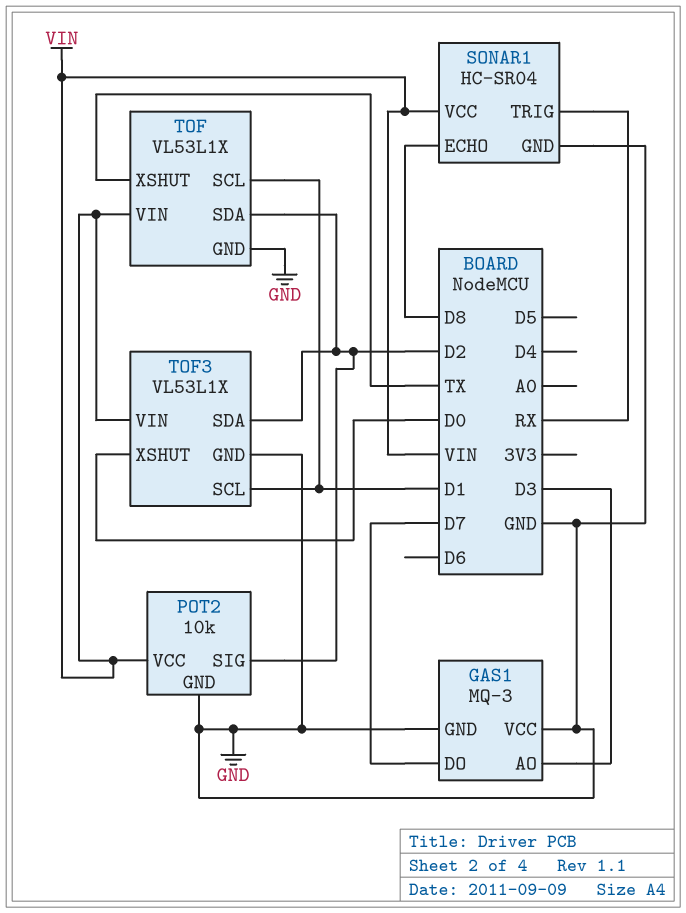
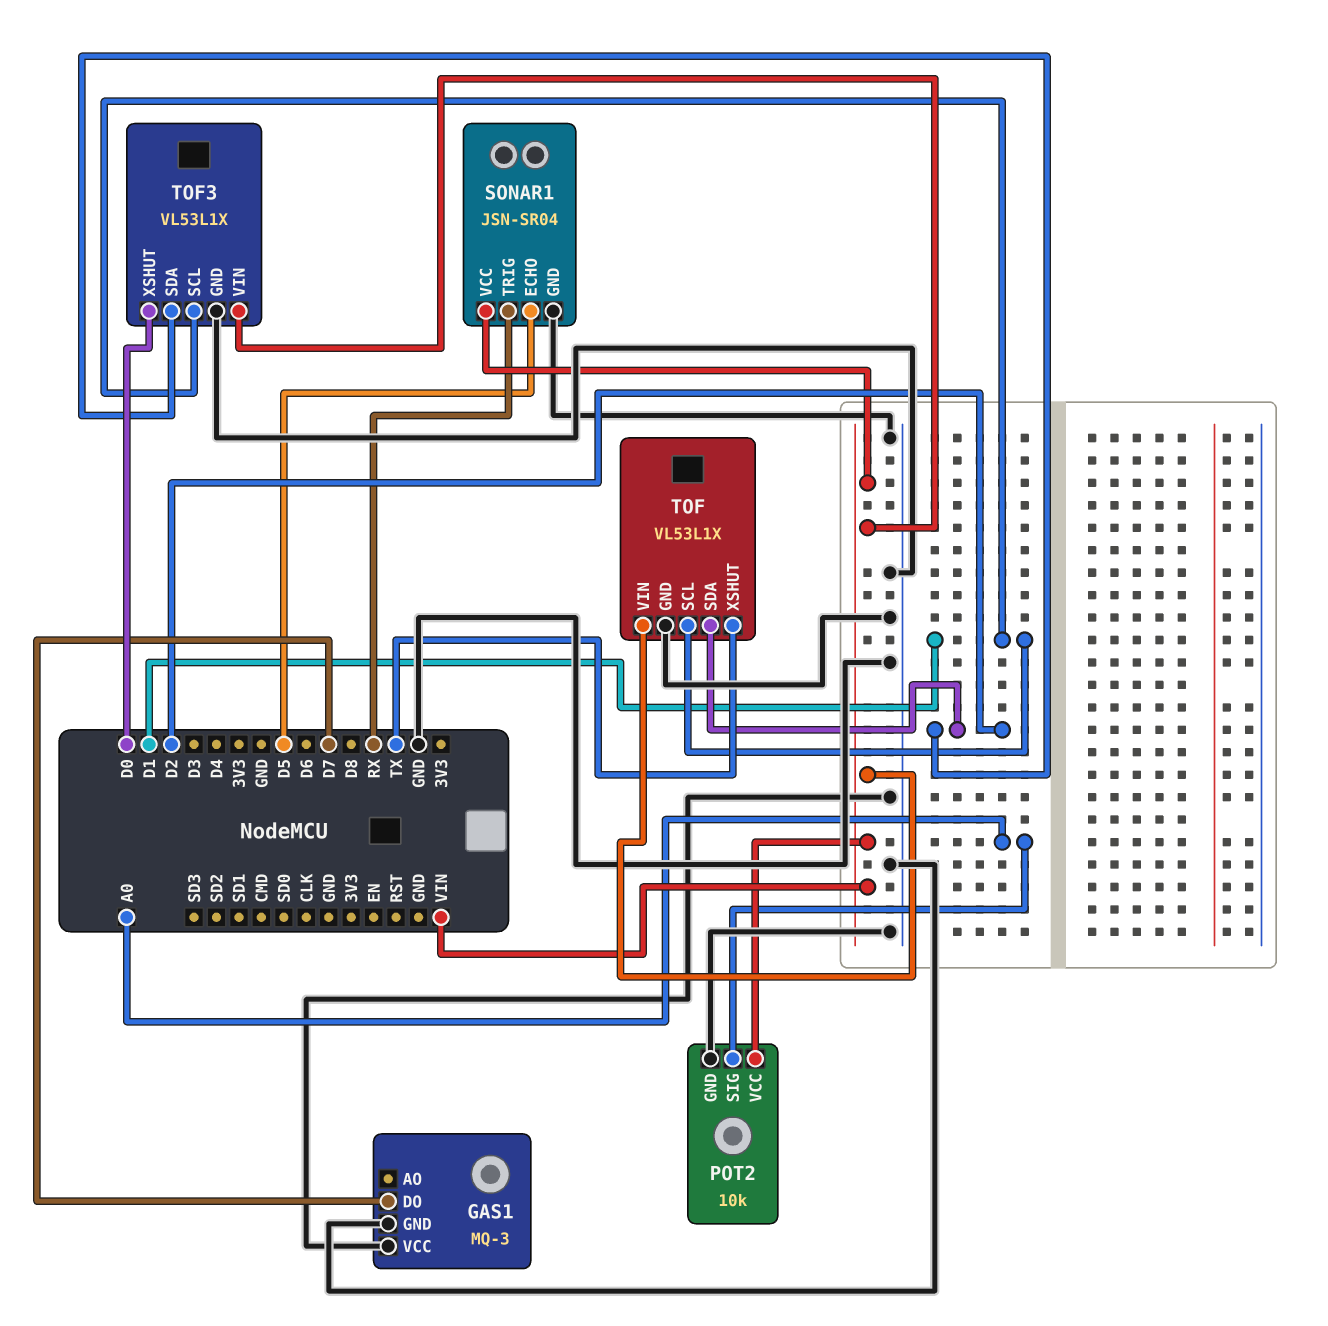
GAS1 pin AO: D3 -> none
POT2 pin SIG: D2 -> A0
SONAR1: HC-SR04 -> JSN-SR04
SONAR1 pin ECHO: D8 -> D5

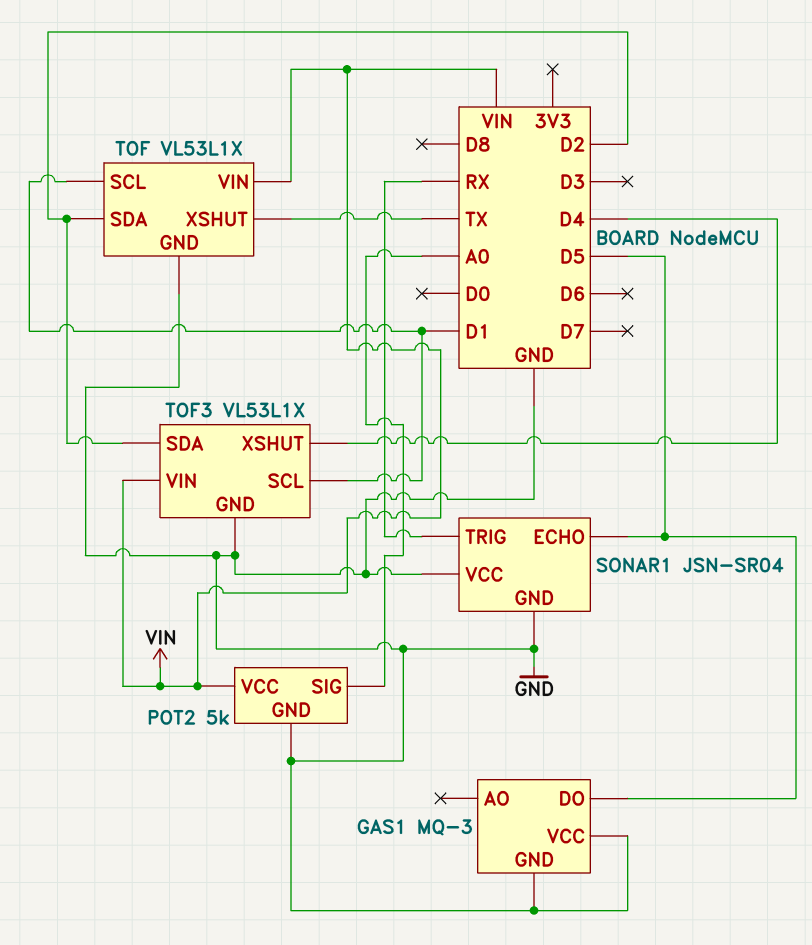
GAS1 pin DO: D7 -> D5
POT2: 10k -> 5k
SONAR1 pin VCC: VIN -> GND
TOF3 pin XSHUT: D0 -> D4

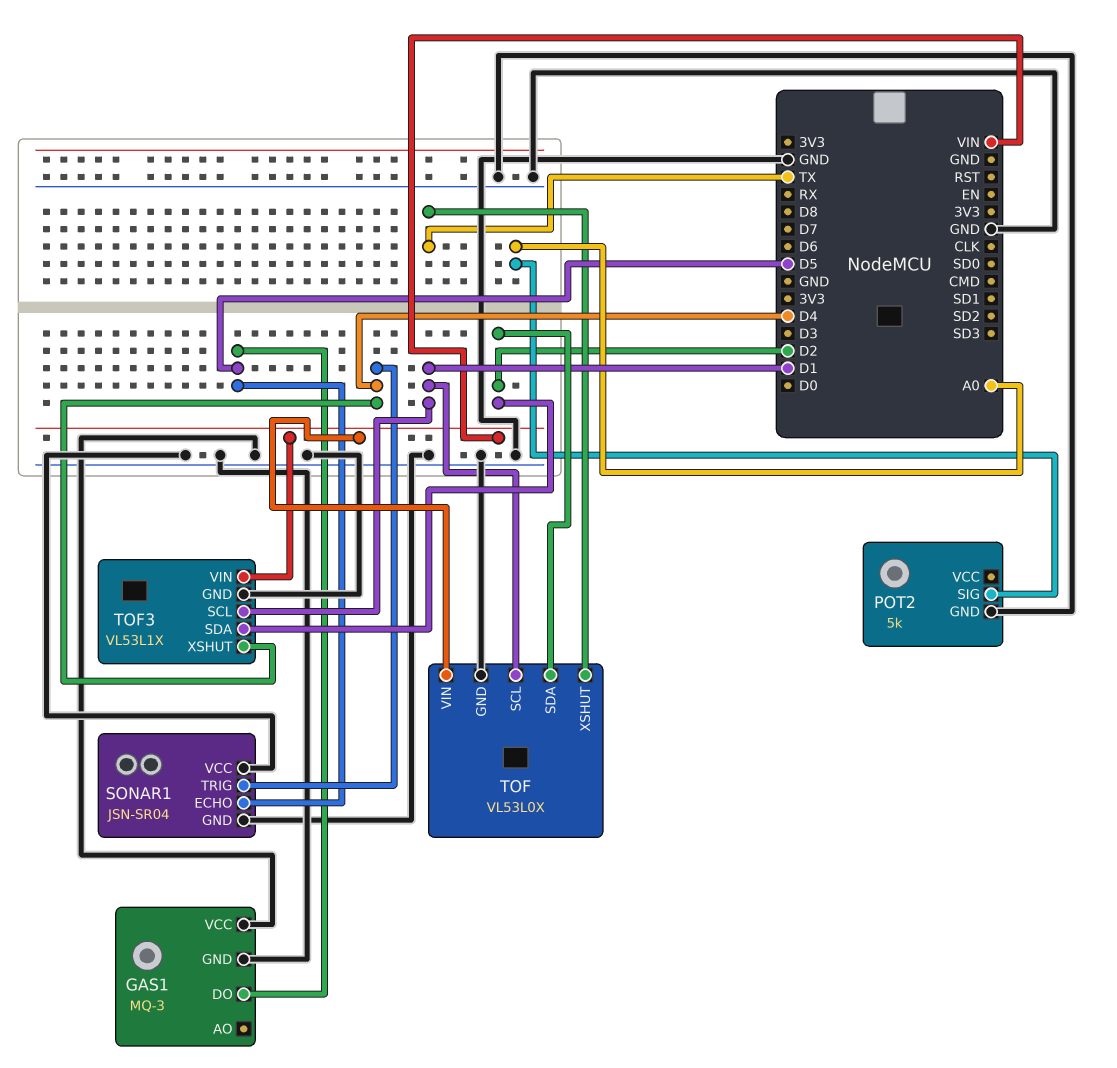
POT2 pin VCC: VIN -> none
SONAR1 pin TRIG: RX -> D4
TOF: VL53L1X -> VL53L0X

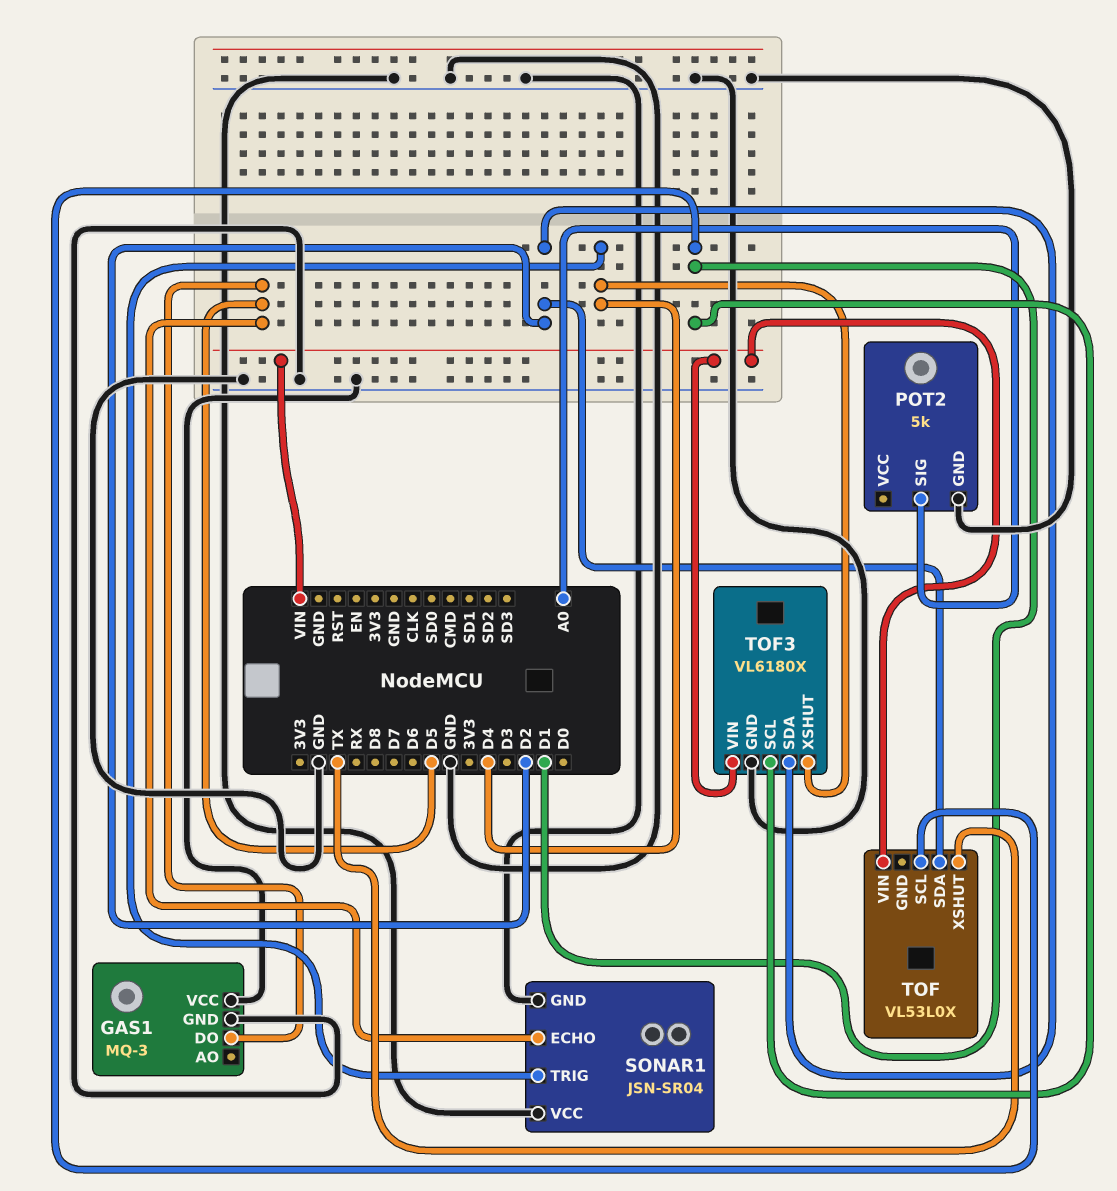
TOF pin GND: GND -> none
TOF3: VL53L1X -> VL6180X

